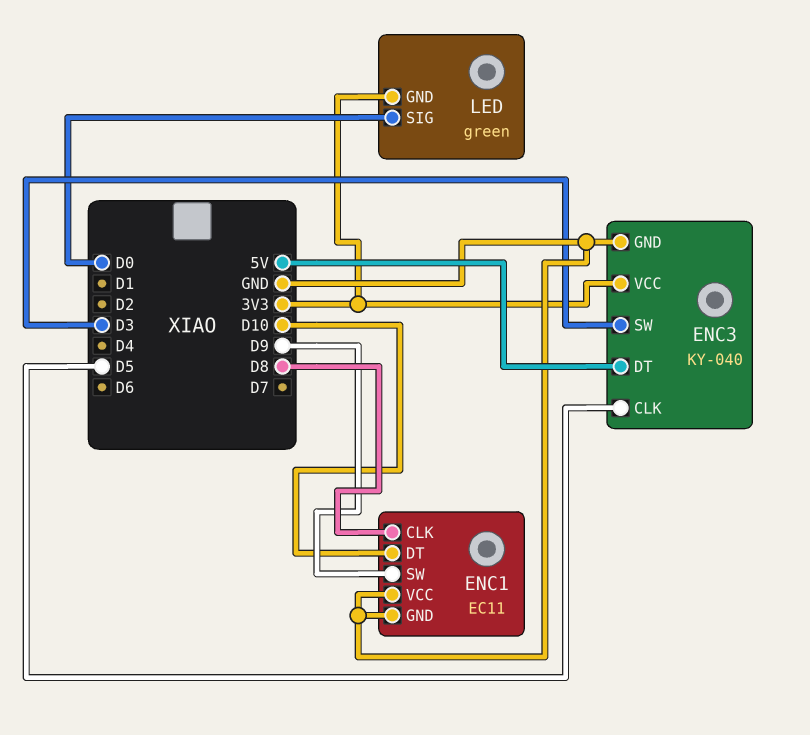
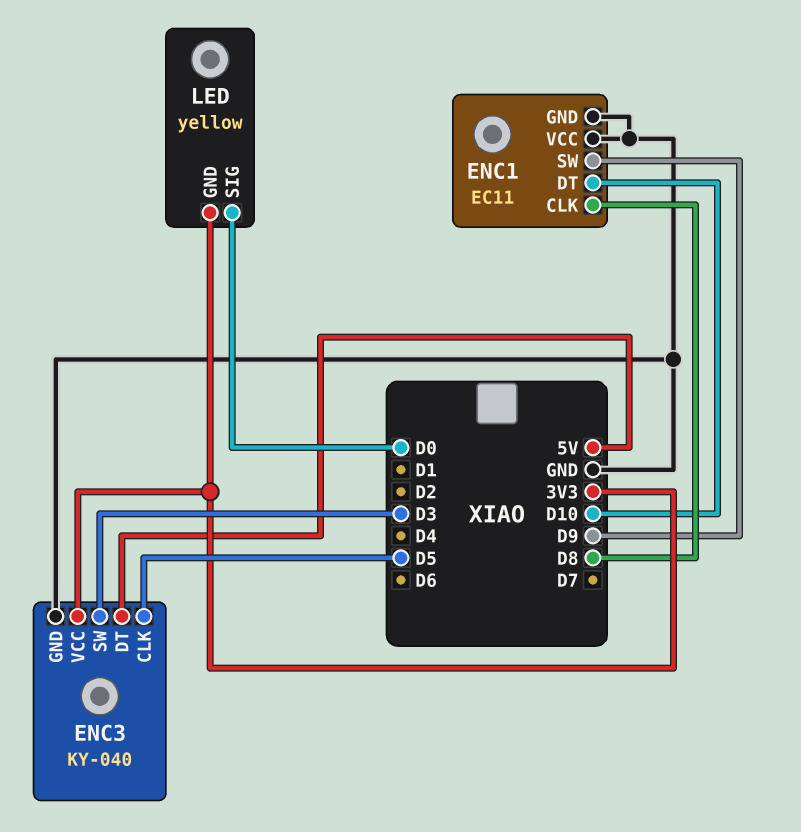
LED: green -> yellow

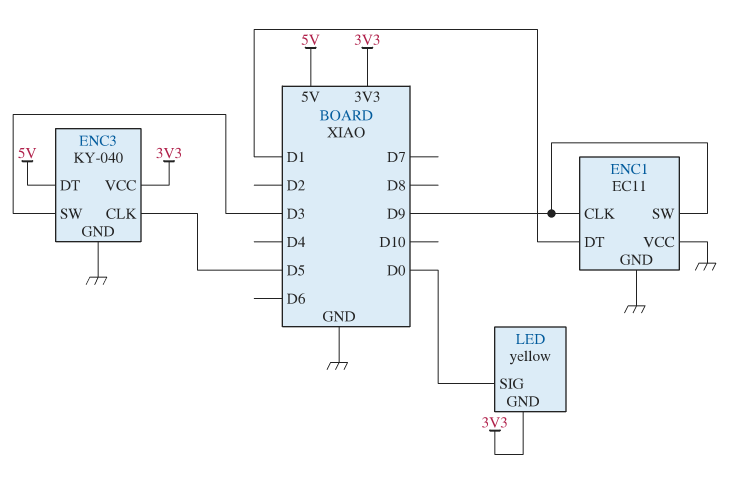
ENC1 pin CLK: D8 -> D9
ENC1 pin DT: D10 -> D1

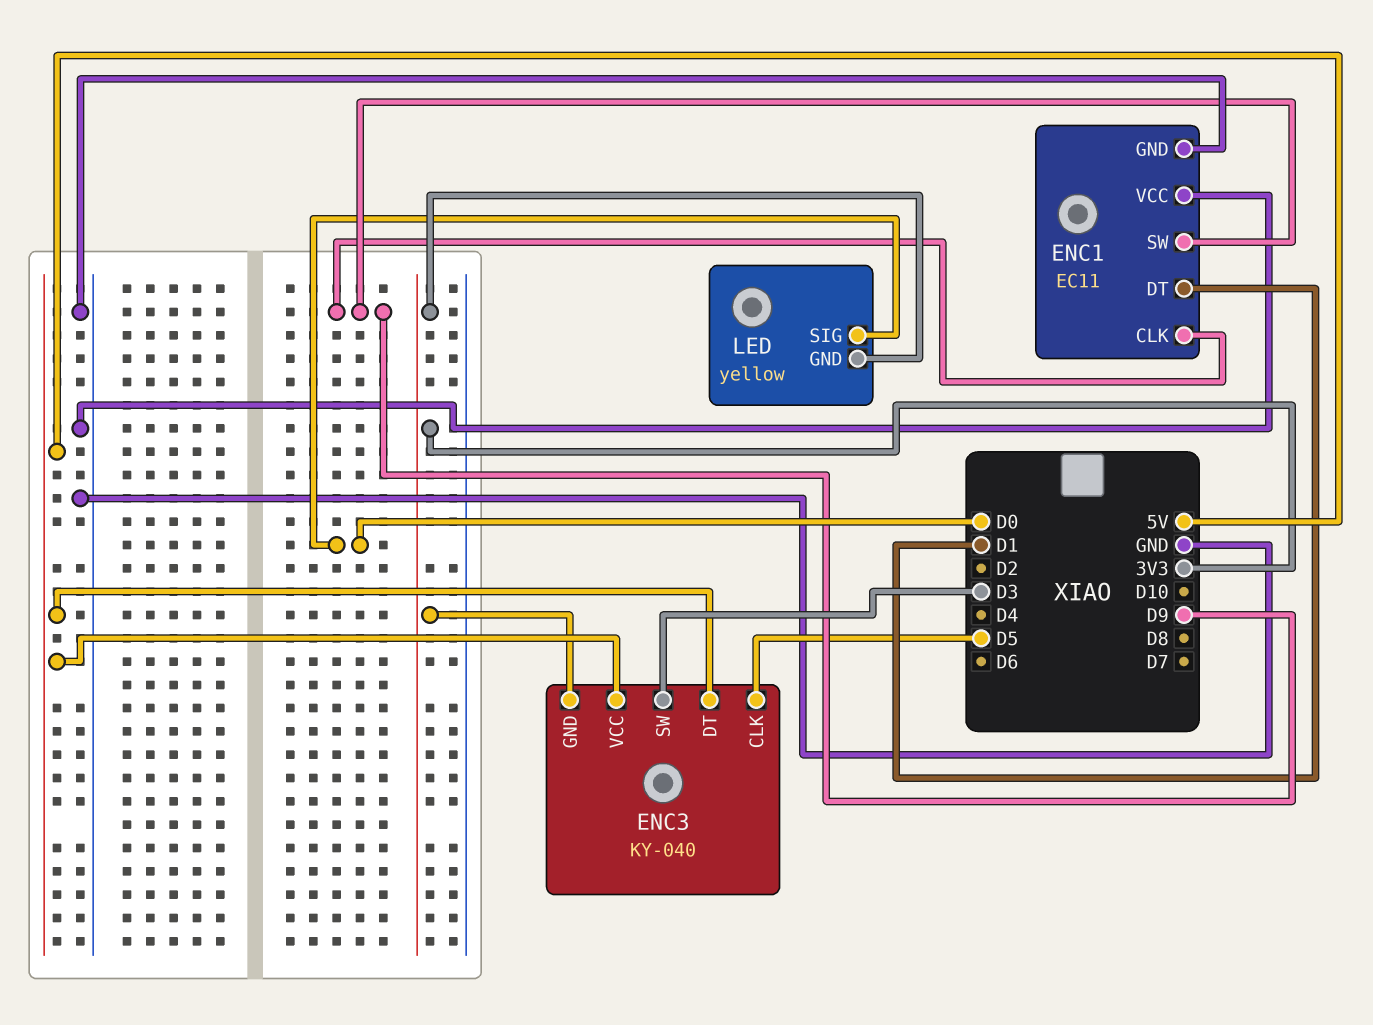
ENC3 pin GND: GND -> 3V3
ENC3 pin VCC: 3V3 -> 5V

